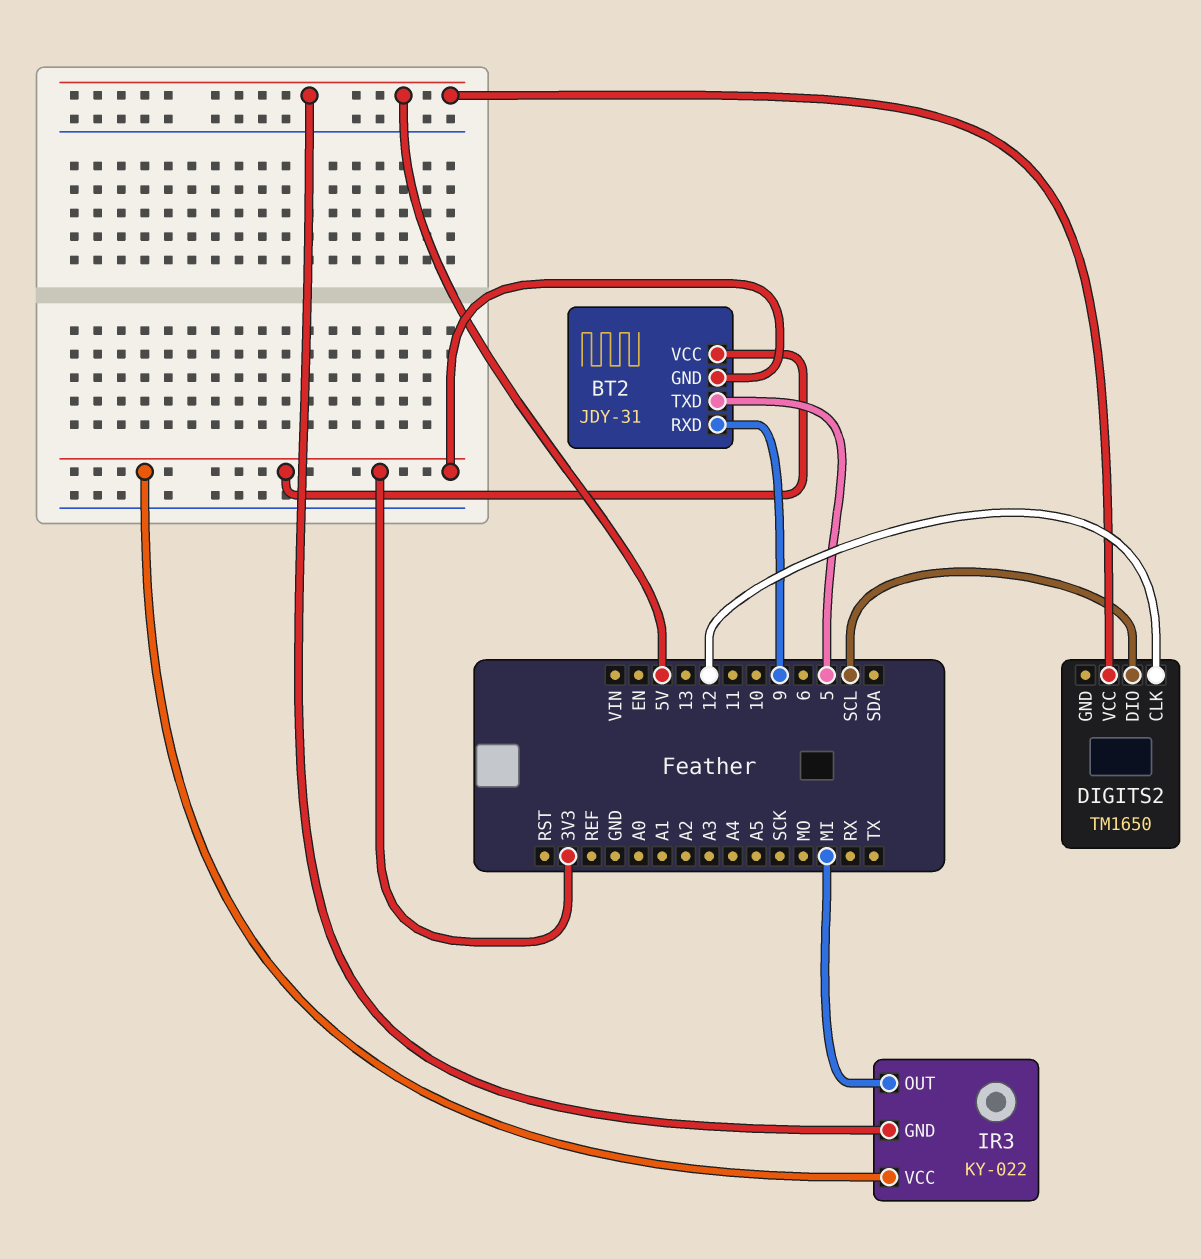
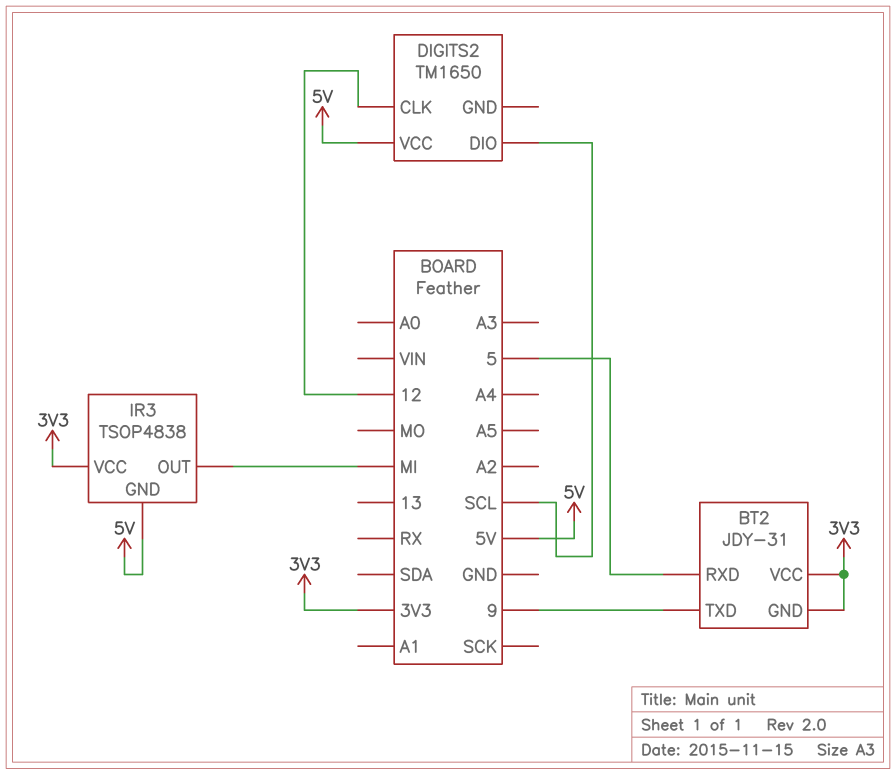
BT2 pin RXD: 9 -> 5
BT2 pin TXD: 5 -> 9
IR3: KY-022 -> TSOP4838

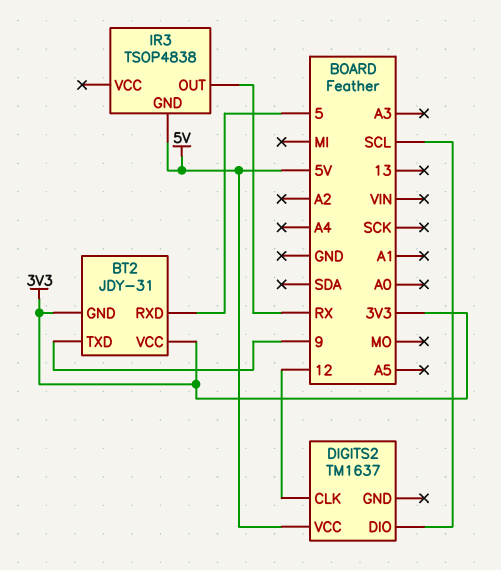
DIGITS2: TM1650 -> TM1637
IR3 pin OUT: MI -> RX
IR3 pin VCC: 3V3 -> none

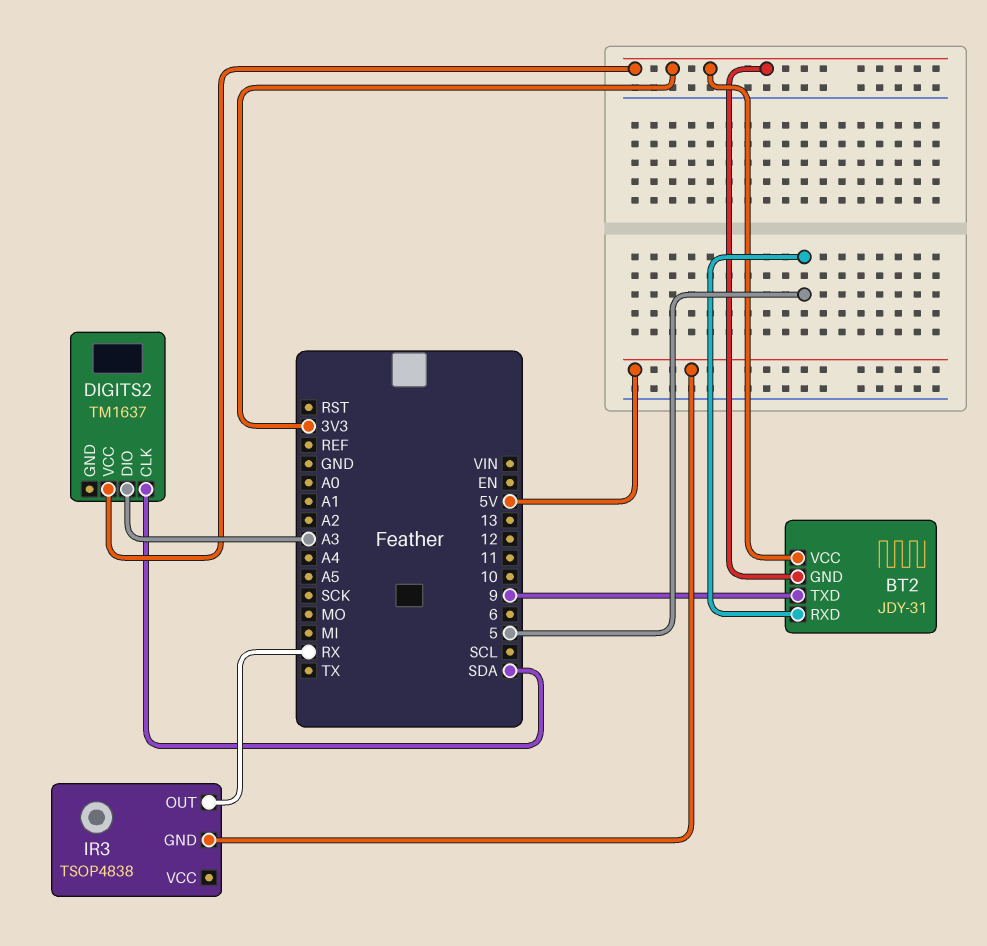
DIGITS2 pin CLK: 12 -> SDA
DIGITS2 pin DIO: SCL -> A3
DIGITS2 pin VCC: 5V -> 3V3

